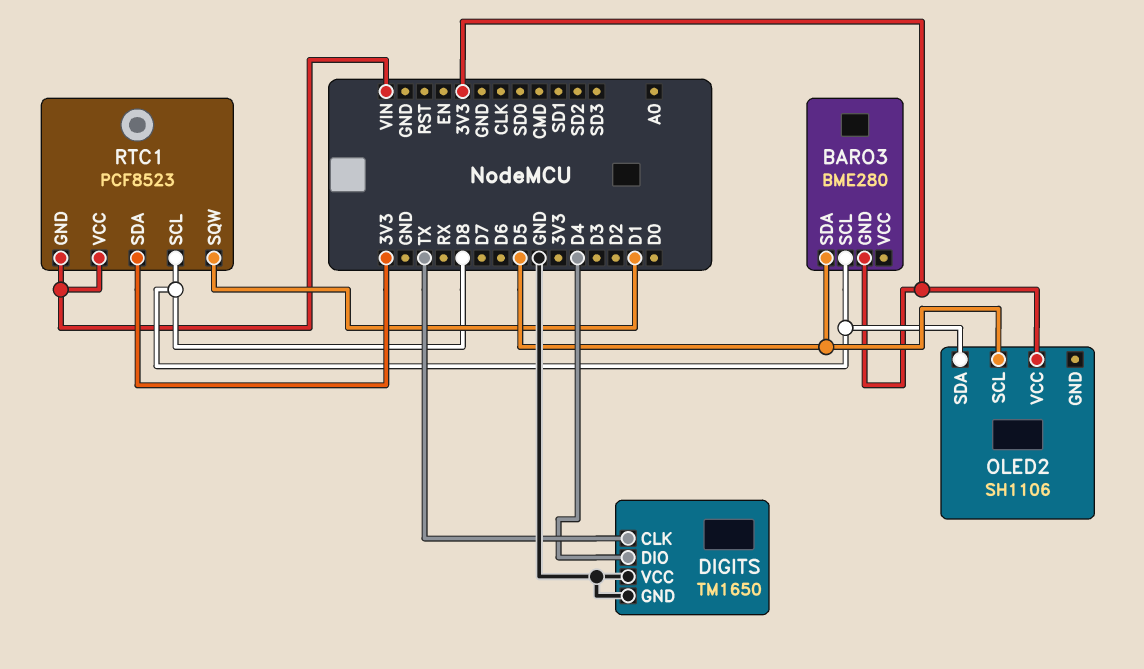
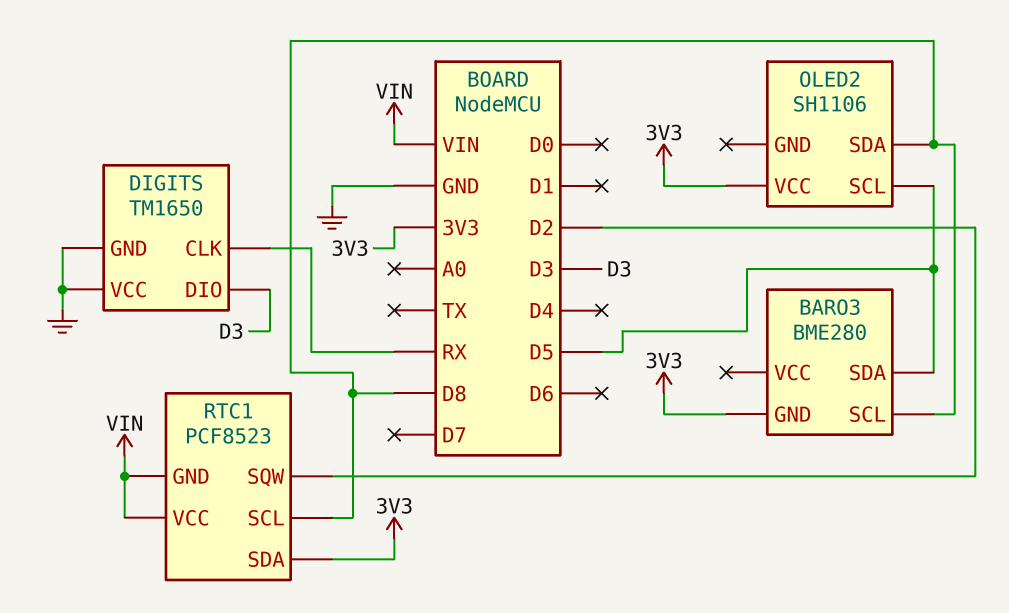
DIGITS pin CLK: TX -> RX
DIGITS pin DIO: D4 -> D3
RTC1 pin SQW: D1 -> D2

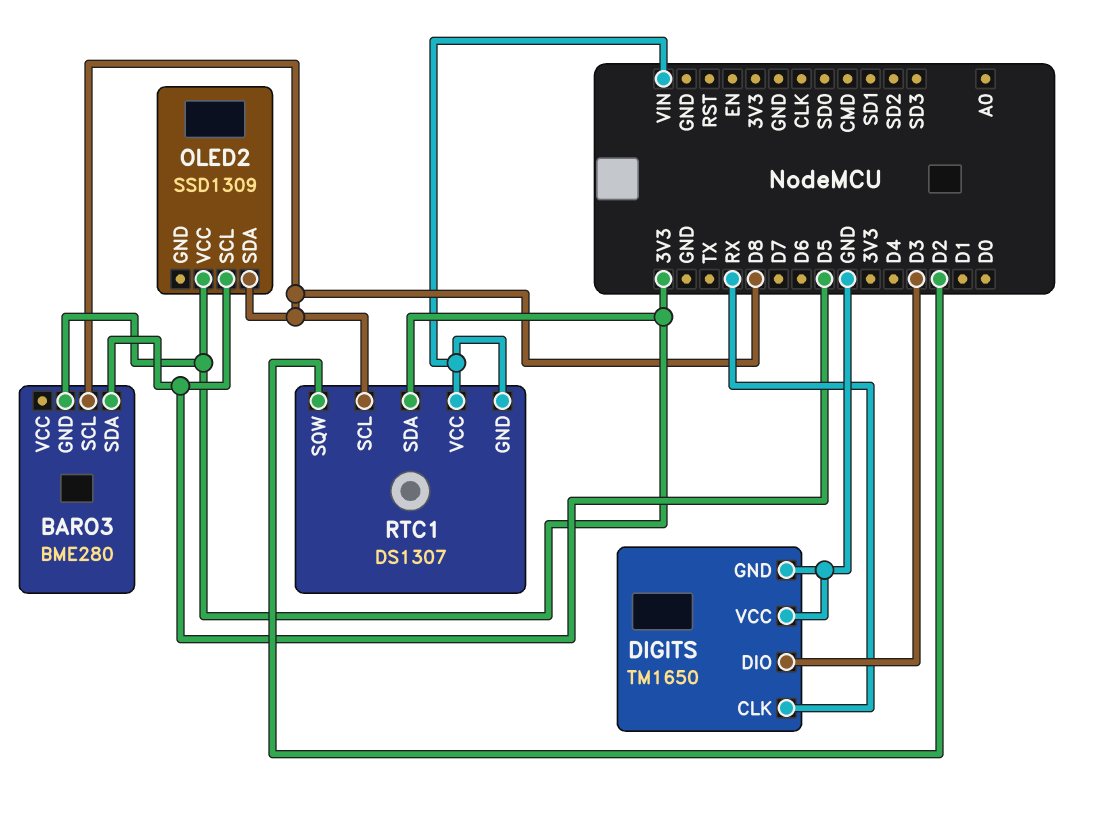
OLED2: SH1106 -> SSD1309
RTC1: PCF8523 -> DS1307

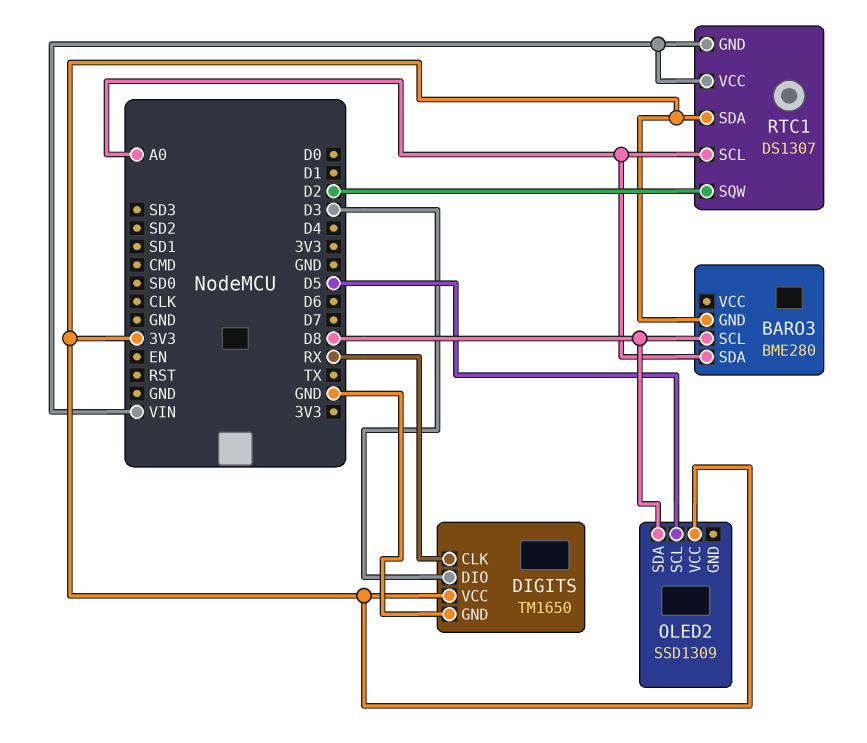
BARO3 pin SDA: D5 -> A0
DIGITS pin VCC: GND -> 3V3
RTC1 pin SCL: D8 -> A0

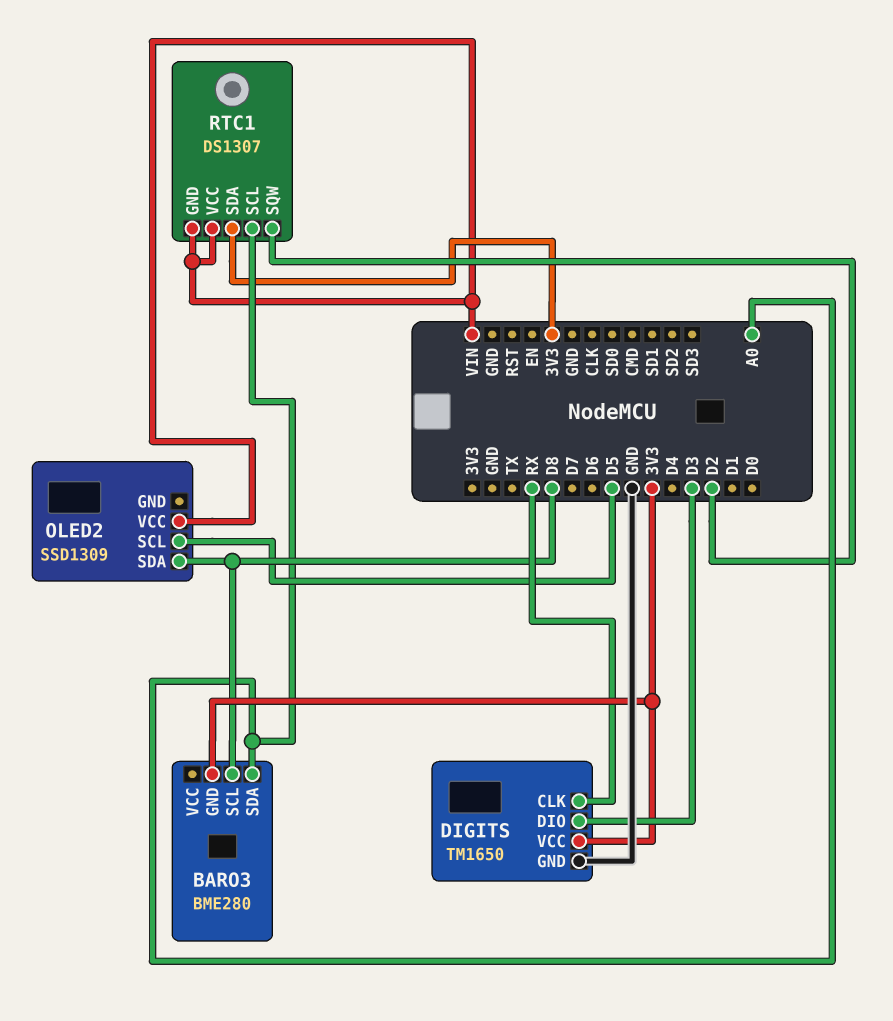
OLED2 pin VCC: 3V3 -> VIN

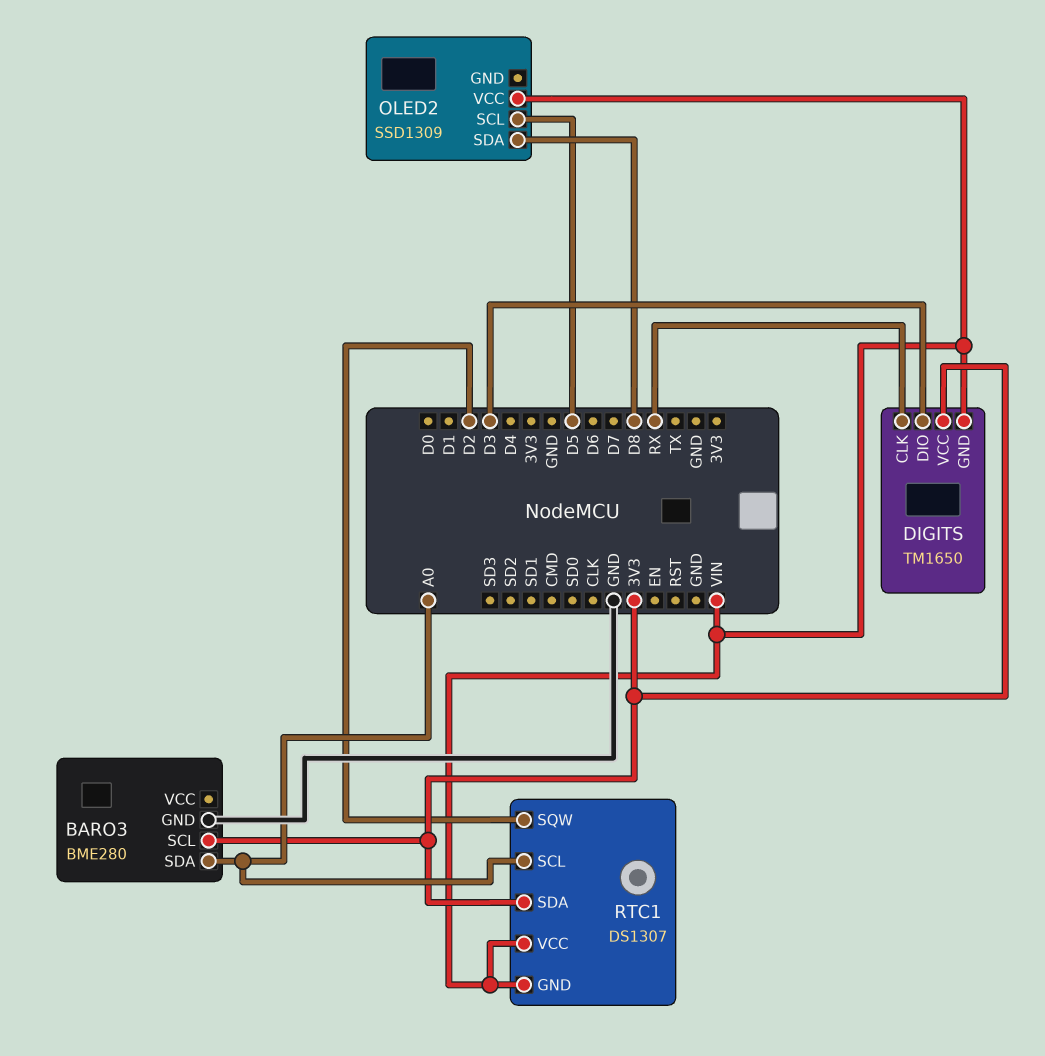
BARO3 pin GND: 3V3 -> GND
BARO3 pin SCL: D8 -> 3V3
DIGITS pin GND: GND -> VIN

